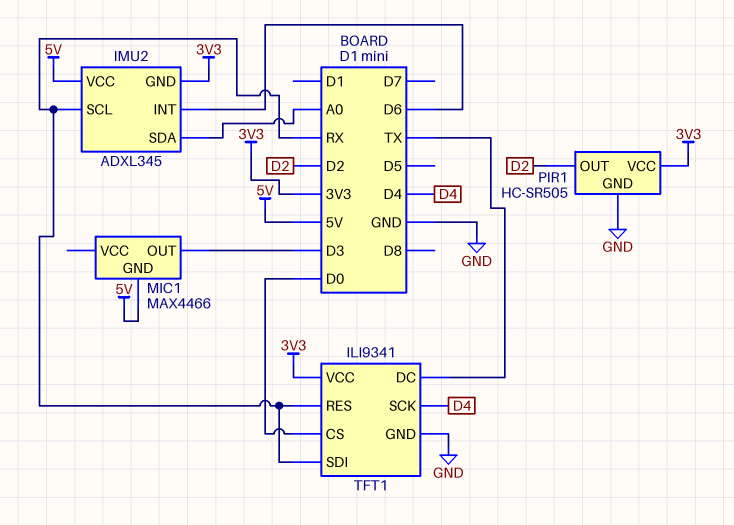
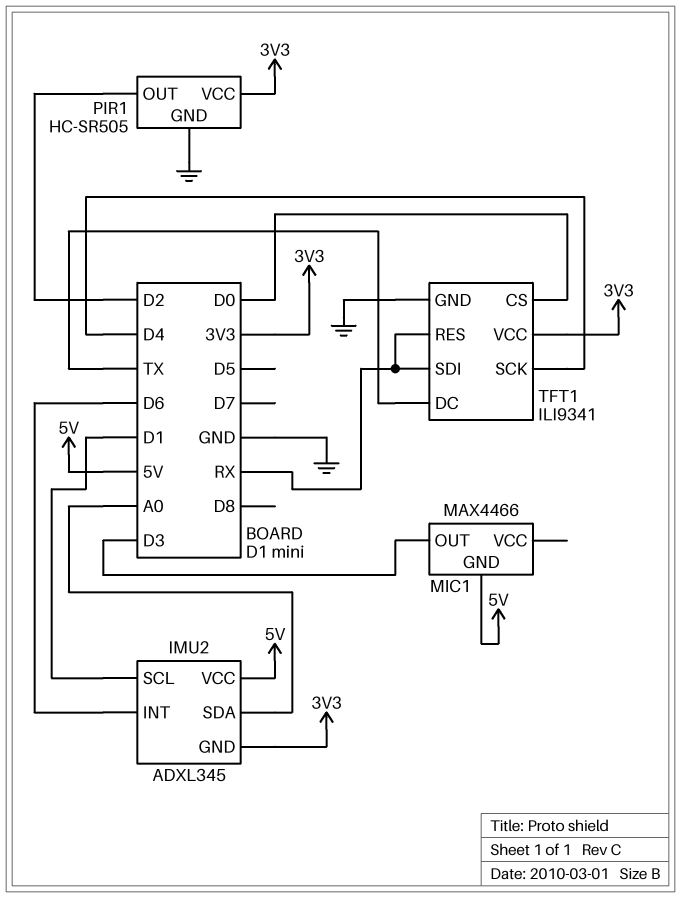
IMU2 pin SCL: RX -> D1

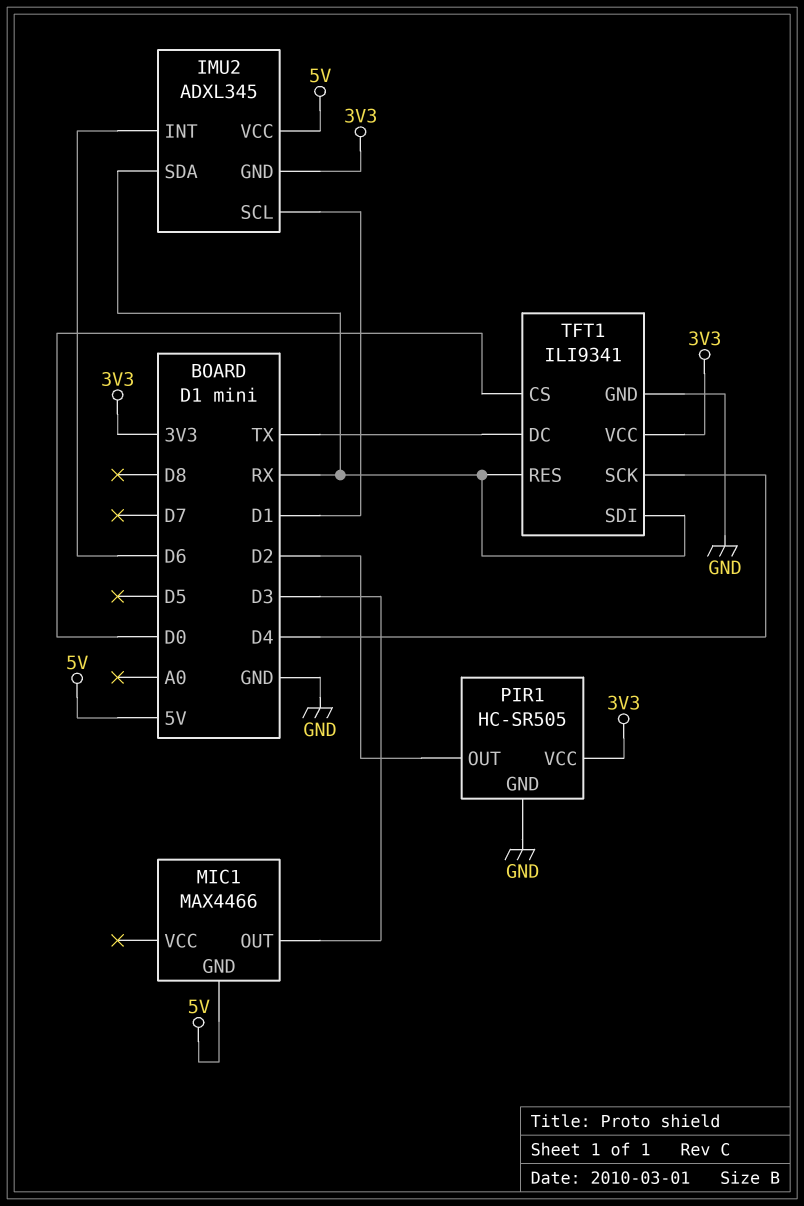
IMU2 pin SDA: A0 -> RX

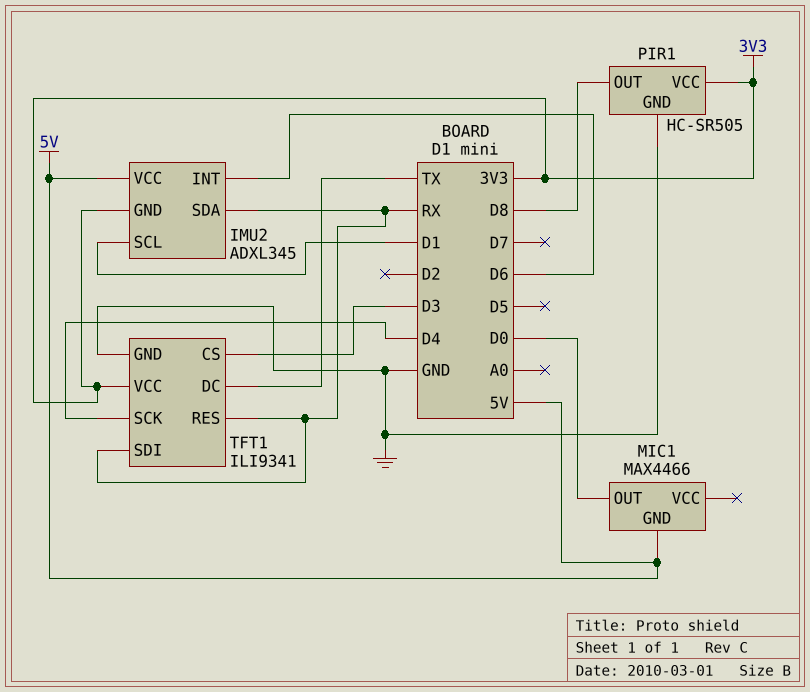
MIC1 pin OUT: D3 -> D0
PIR1 pin OUT: D2 -> D8
TFT1 pin CS: D0 -> D3

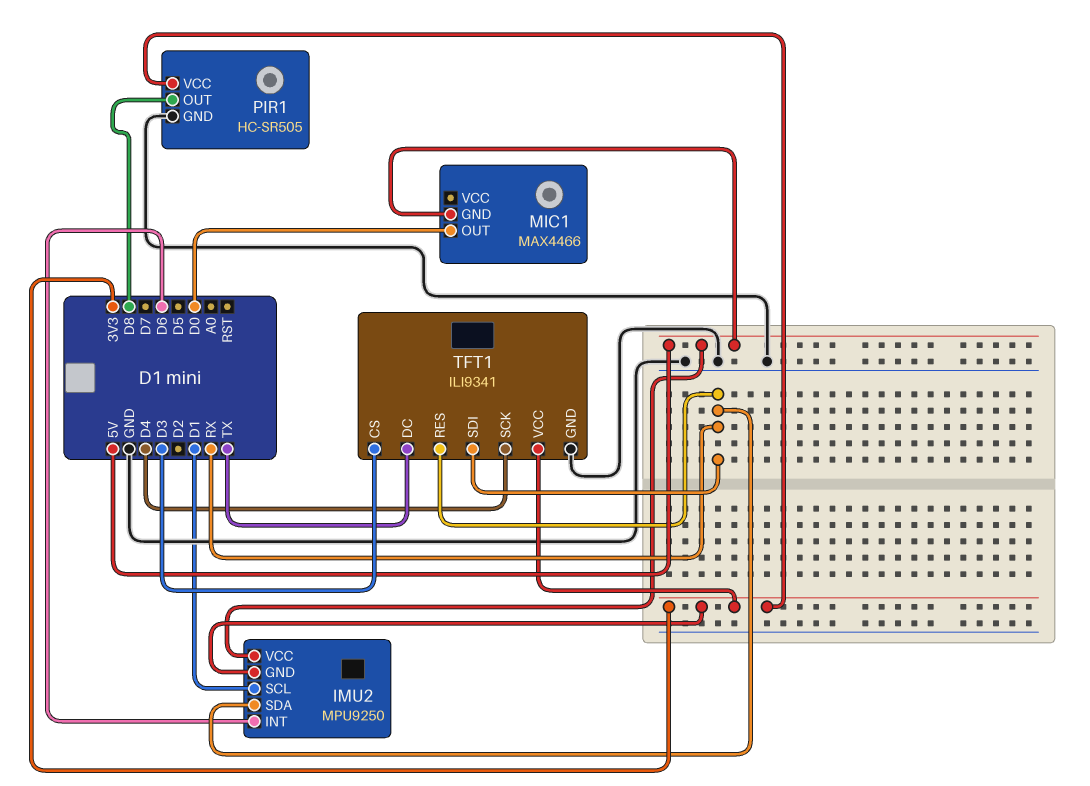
IMU2: ADXL345 -> MPU9250

